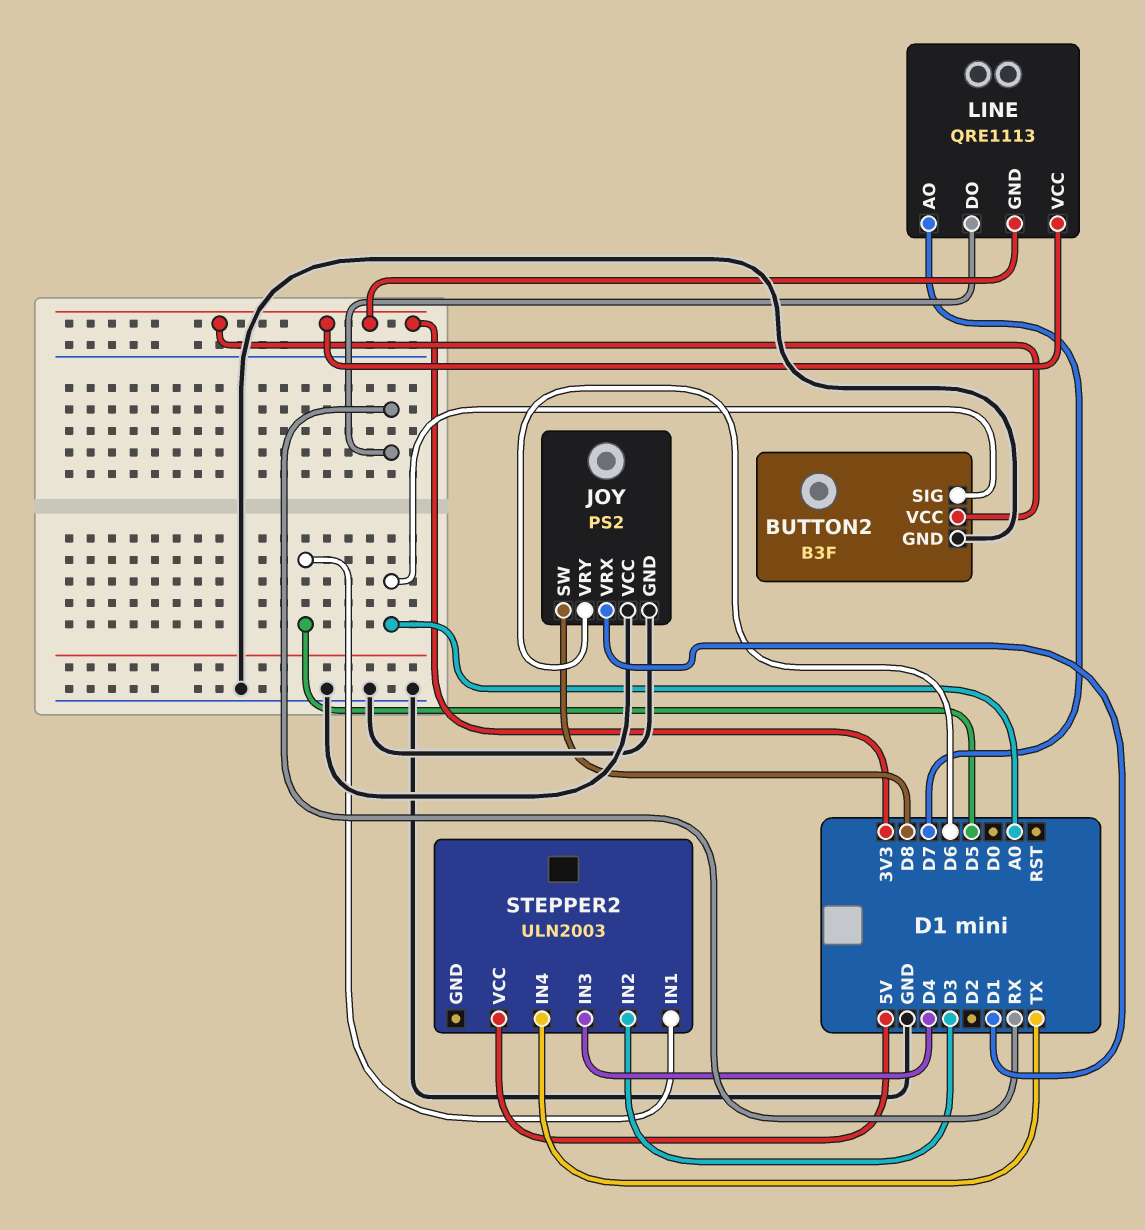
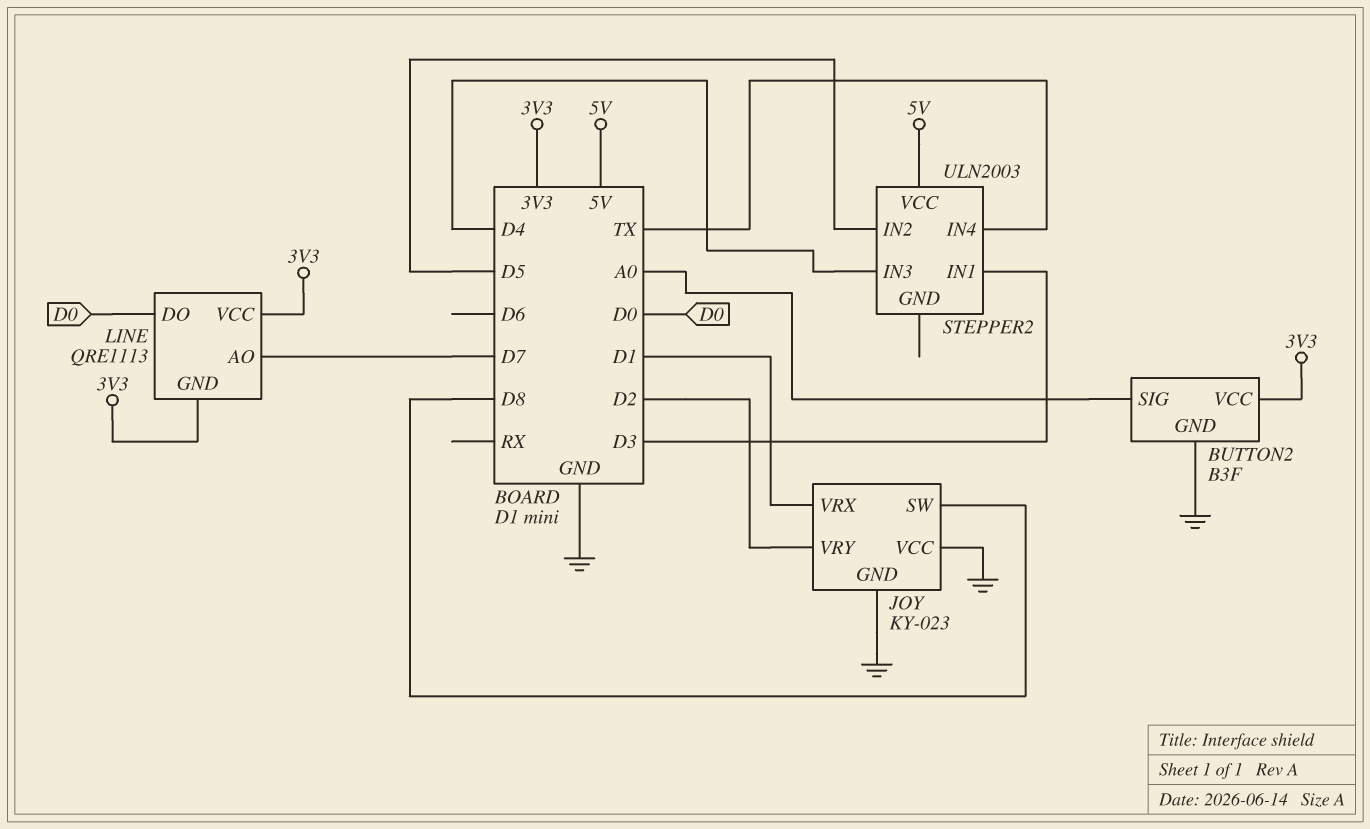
JOY: PS2 -> KY-023
JOY pin VRY: D6 -> D2
LINE pin DO: RX -> D0
STEPPER2 pin IN1: D5 -> D3
STEPPER2 pin IN2: D3 -> D5

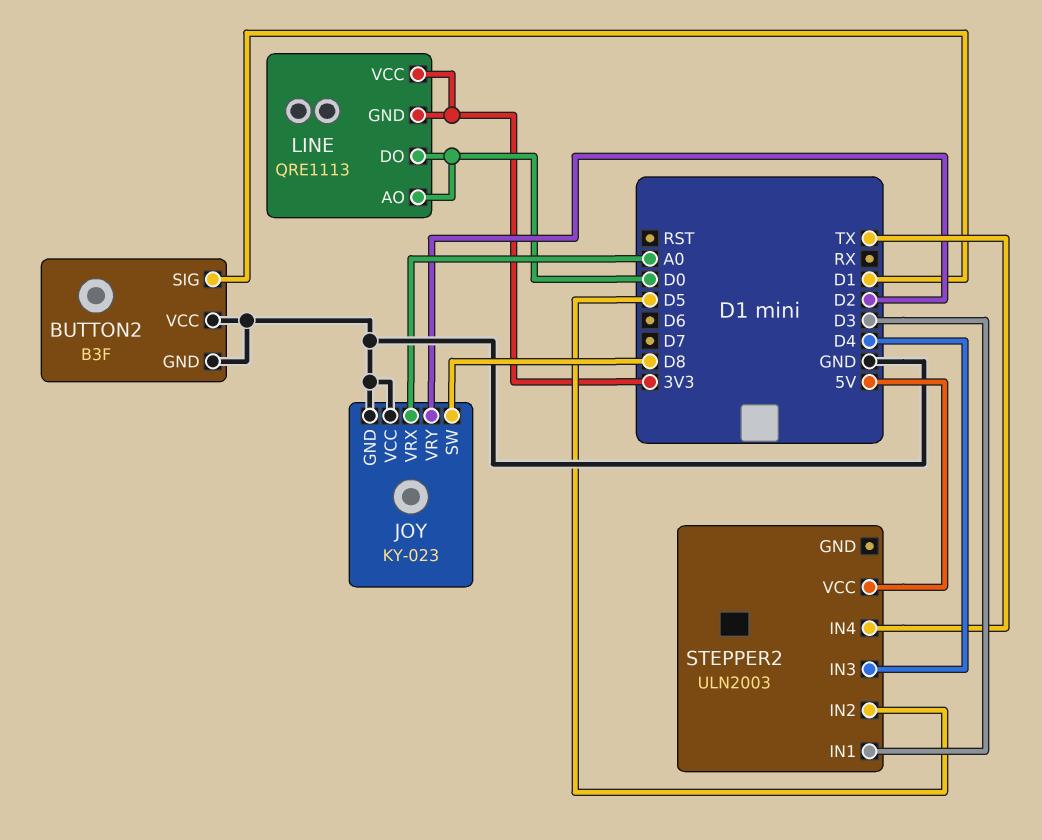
BUTTON2 pin SIG: A0 -> D1
BUTTON2 pin VCC: 3V3 -> GND
JOY pin VRX: D1 -> A0
LINE pin AO: D7 -> D0

